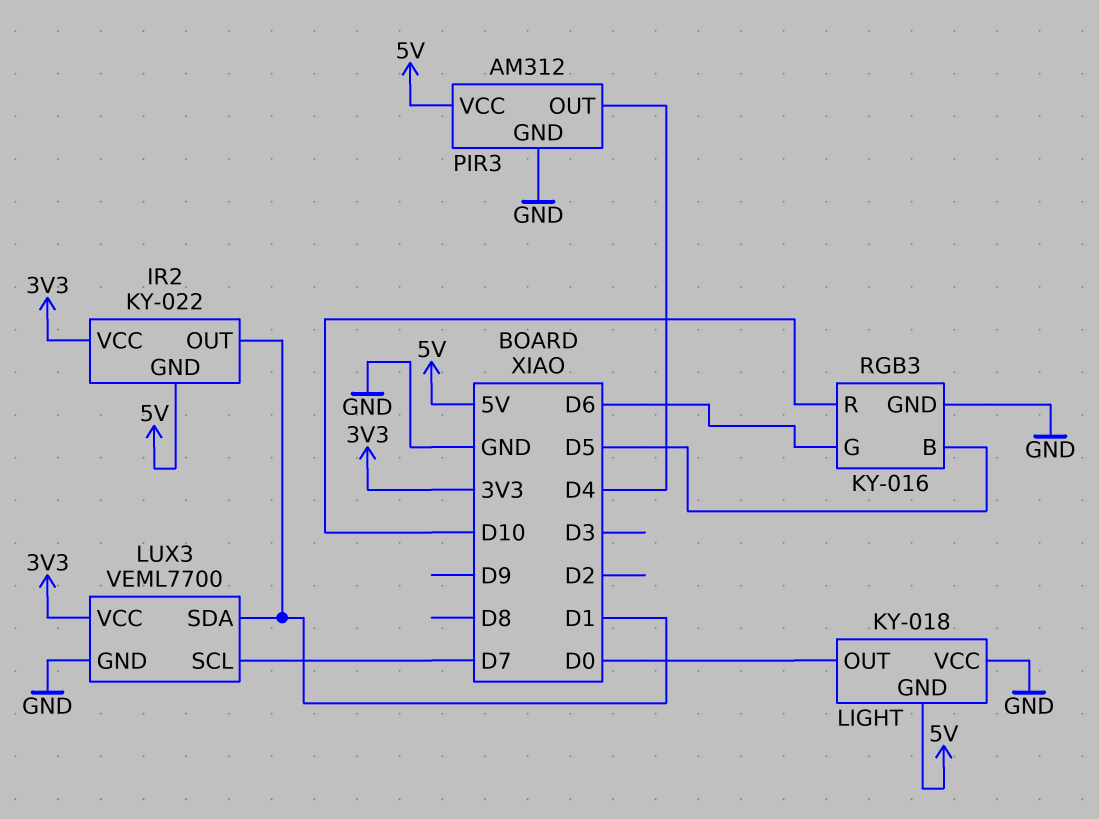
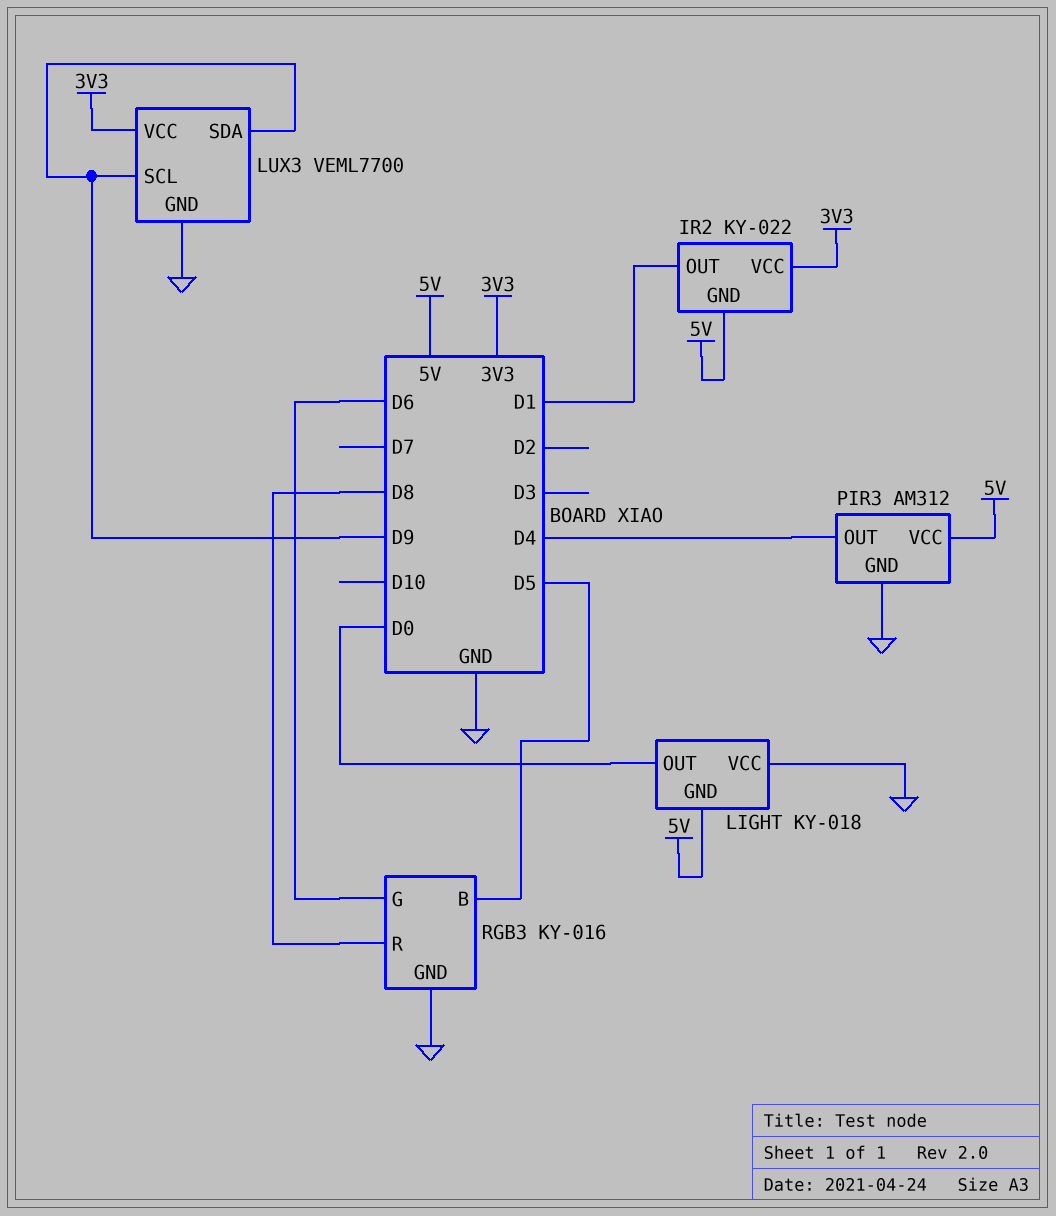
LUX3 pin SCL: D7 -> D9
LUX3 pin SDA: D1 -> D9
RGB3 pin R: D10 -> D8

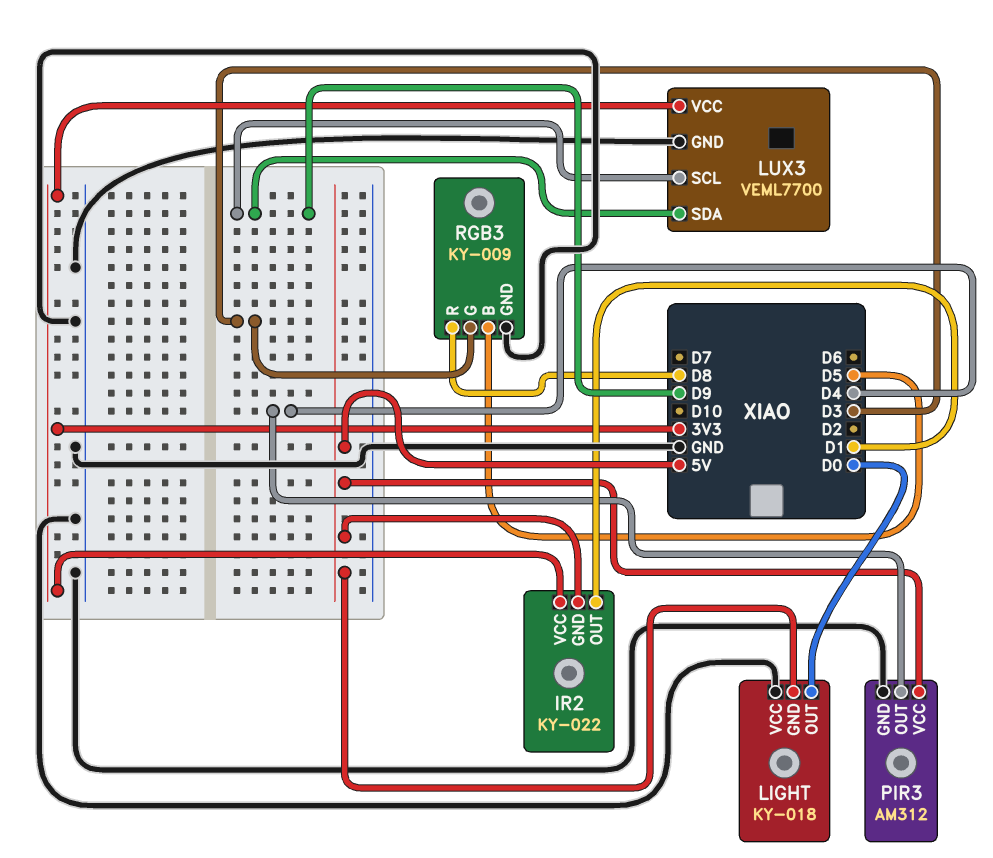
RGB3: KY-016 -> KY-009
RGB3 pin G: D6 -> D3

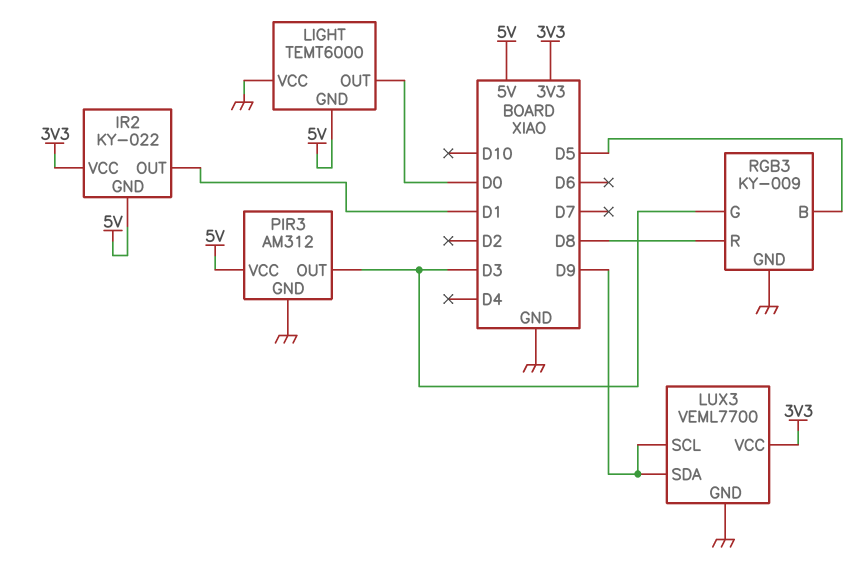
LIGHT: KY-018 -> TEMT6000
PIR3 pin OUT: D4 -> D3

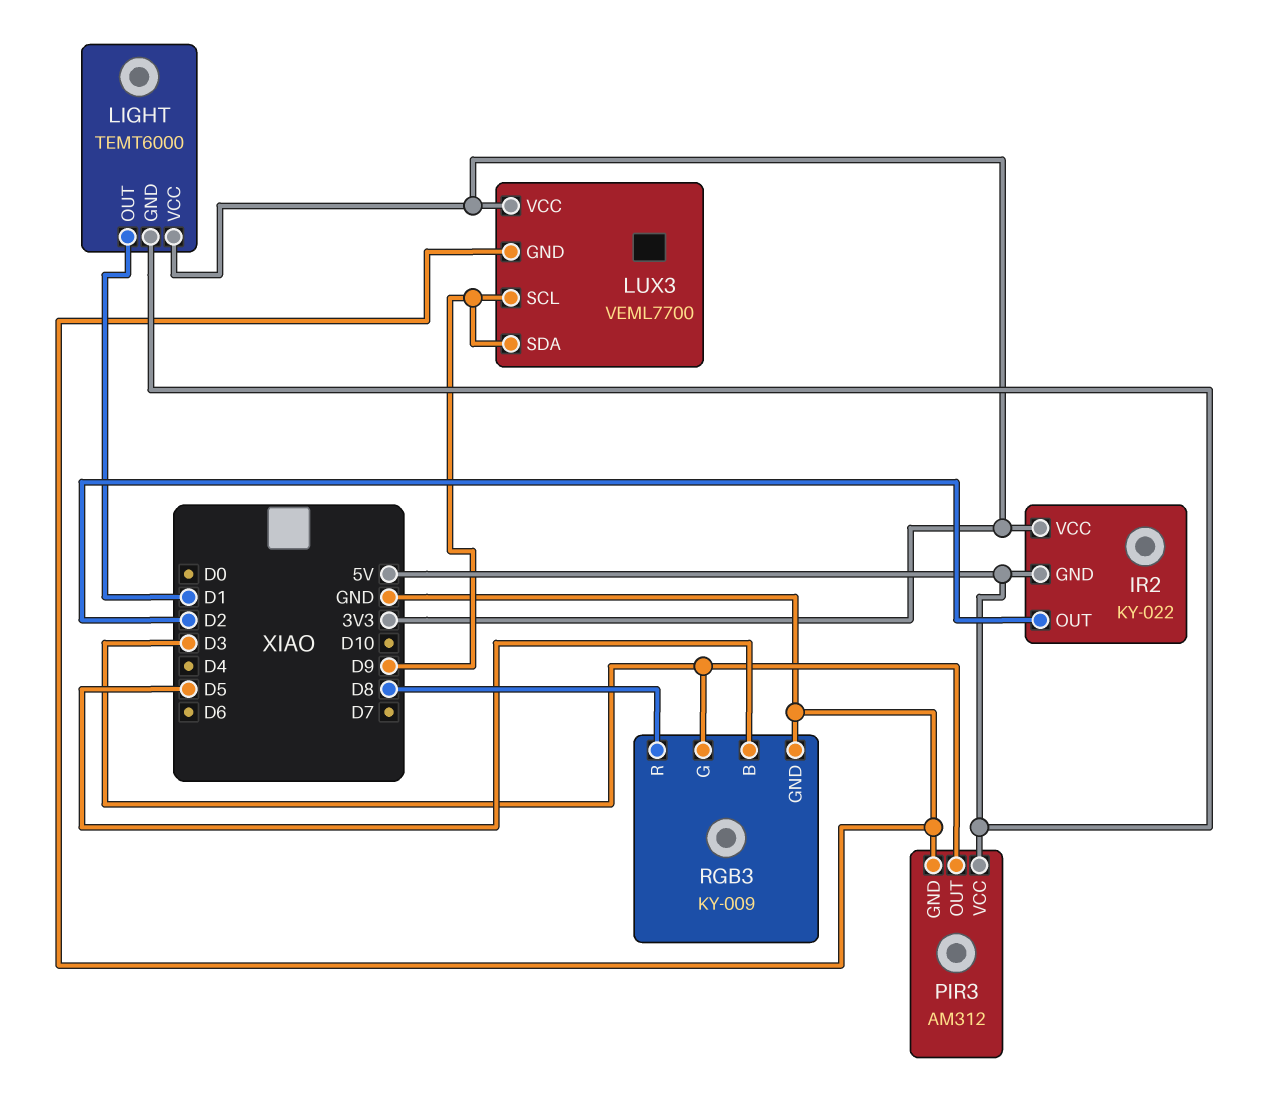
IR2 pin OUT: D1 -> D2
LIGHT pin OUT: D0 -> D1
LIGHT pin VCC: GND -> 3V3

